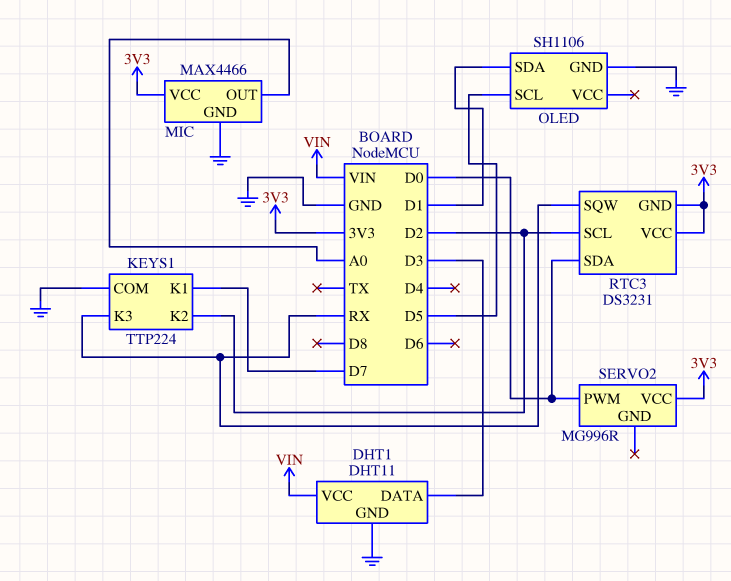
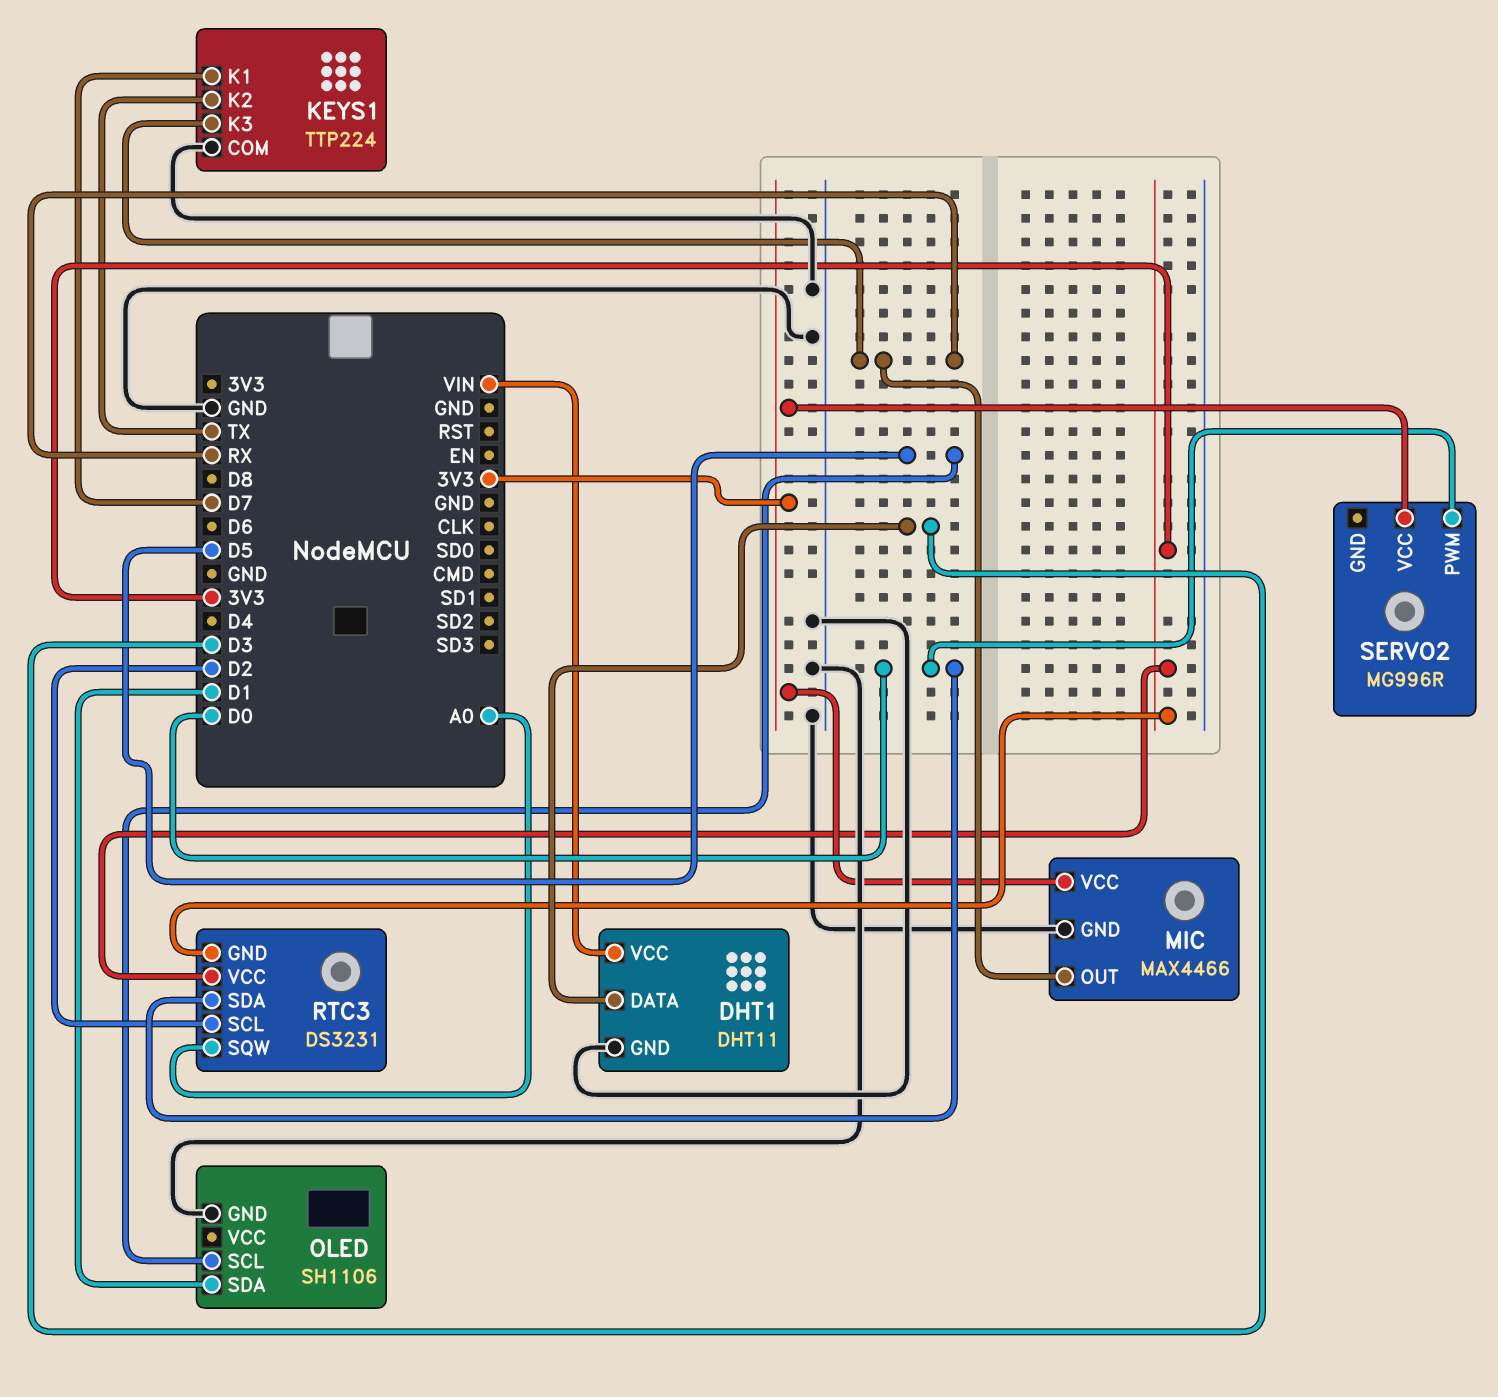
KEYS1 pin K2: D2 -> TX
MIC pin OUT: A0 -> RX
RTC3 pin SQW: RX -> A0

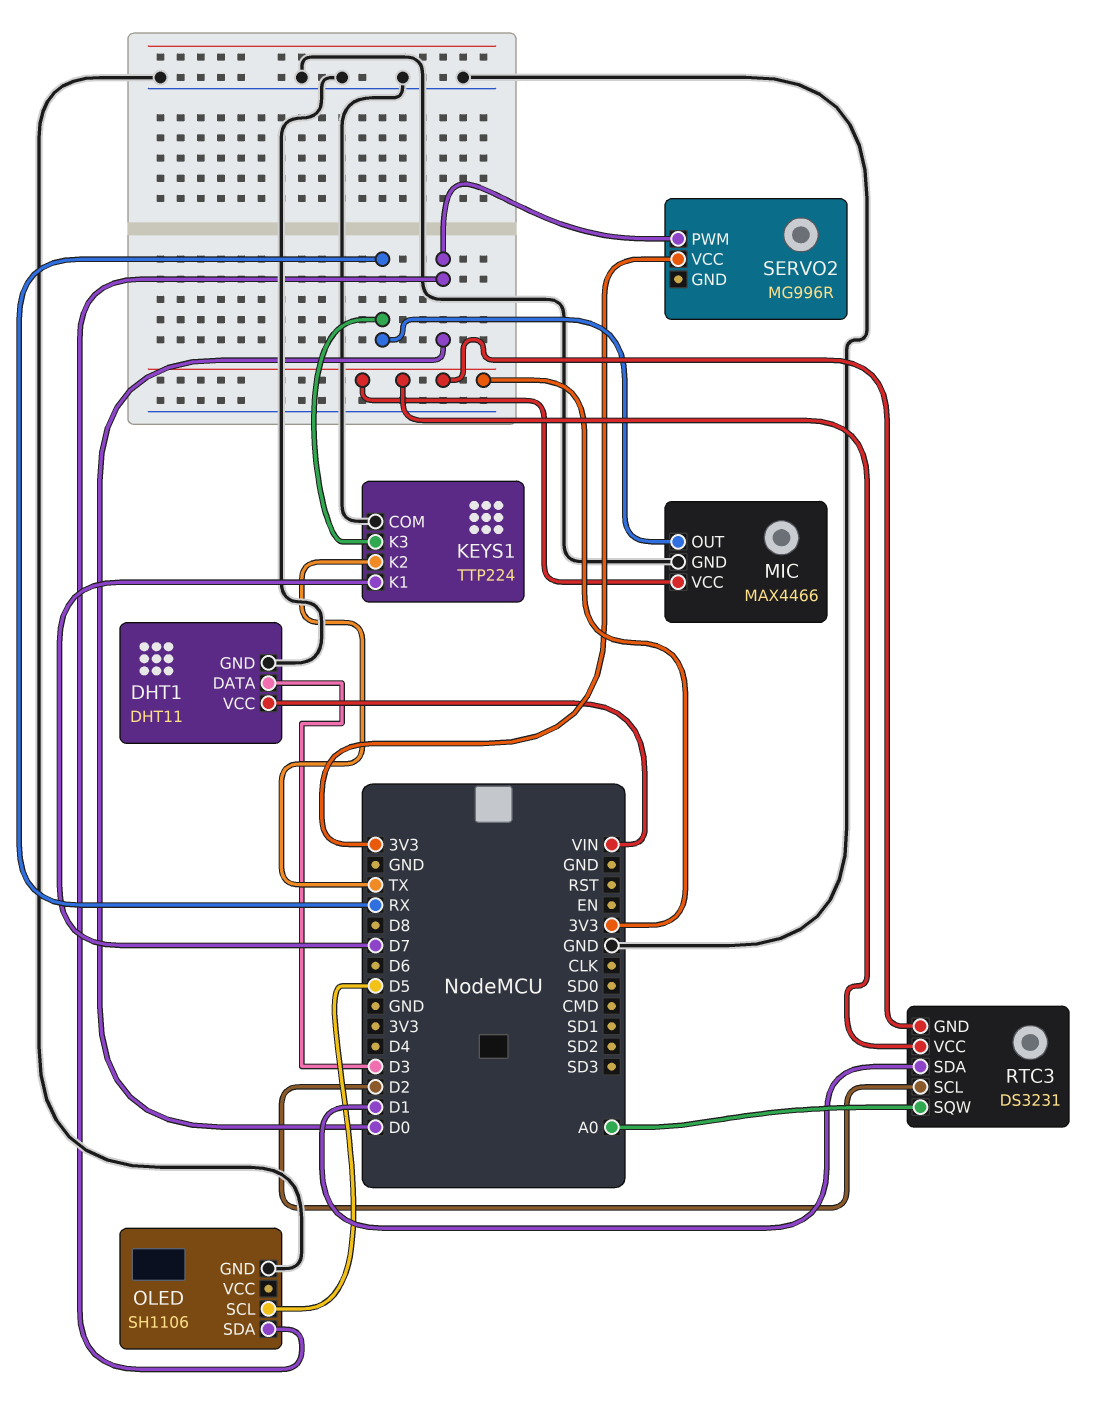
OLED pin SDA: D1 -> D0
RTC3 pin SDA: D0 -> D1

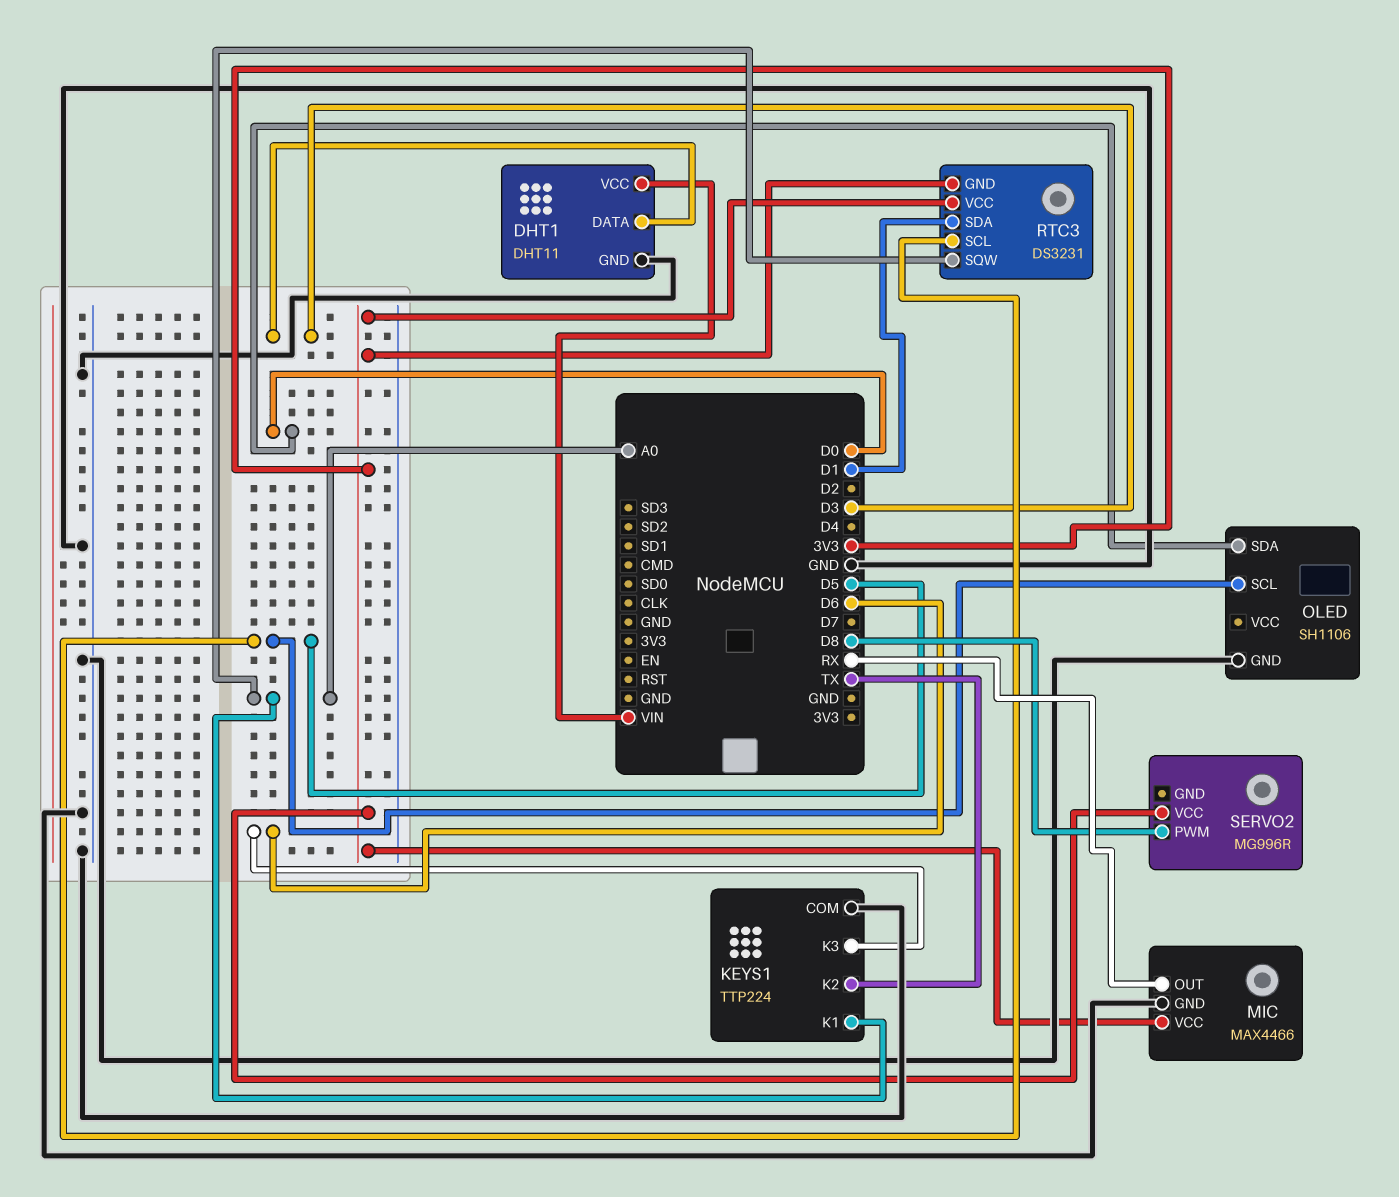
KEYS1 pin K1: D7 -> A0
KEYS1 pin K3: RX -> D6
RTC3 pin SCL: D2 -> D5
SERVO2 pin PWM: D0 -> D8

